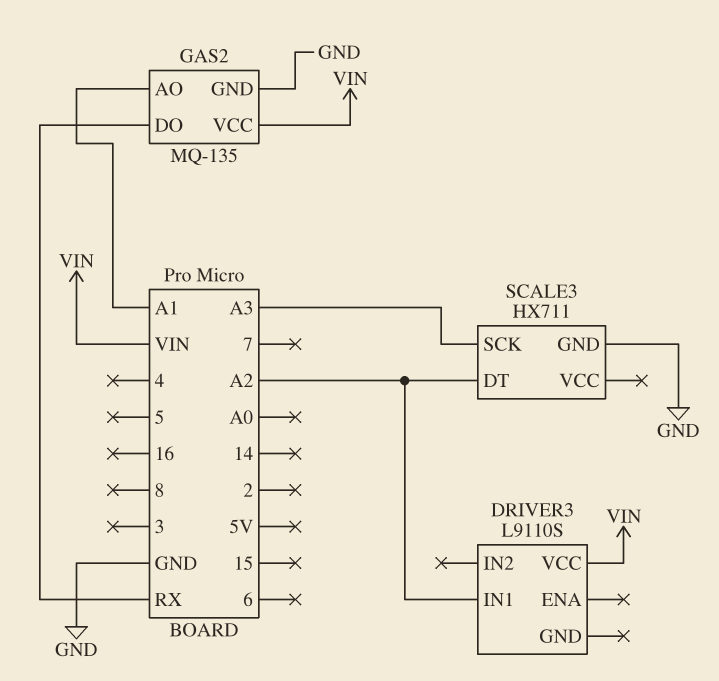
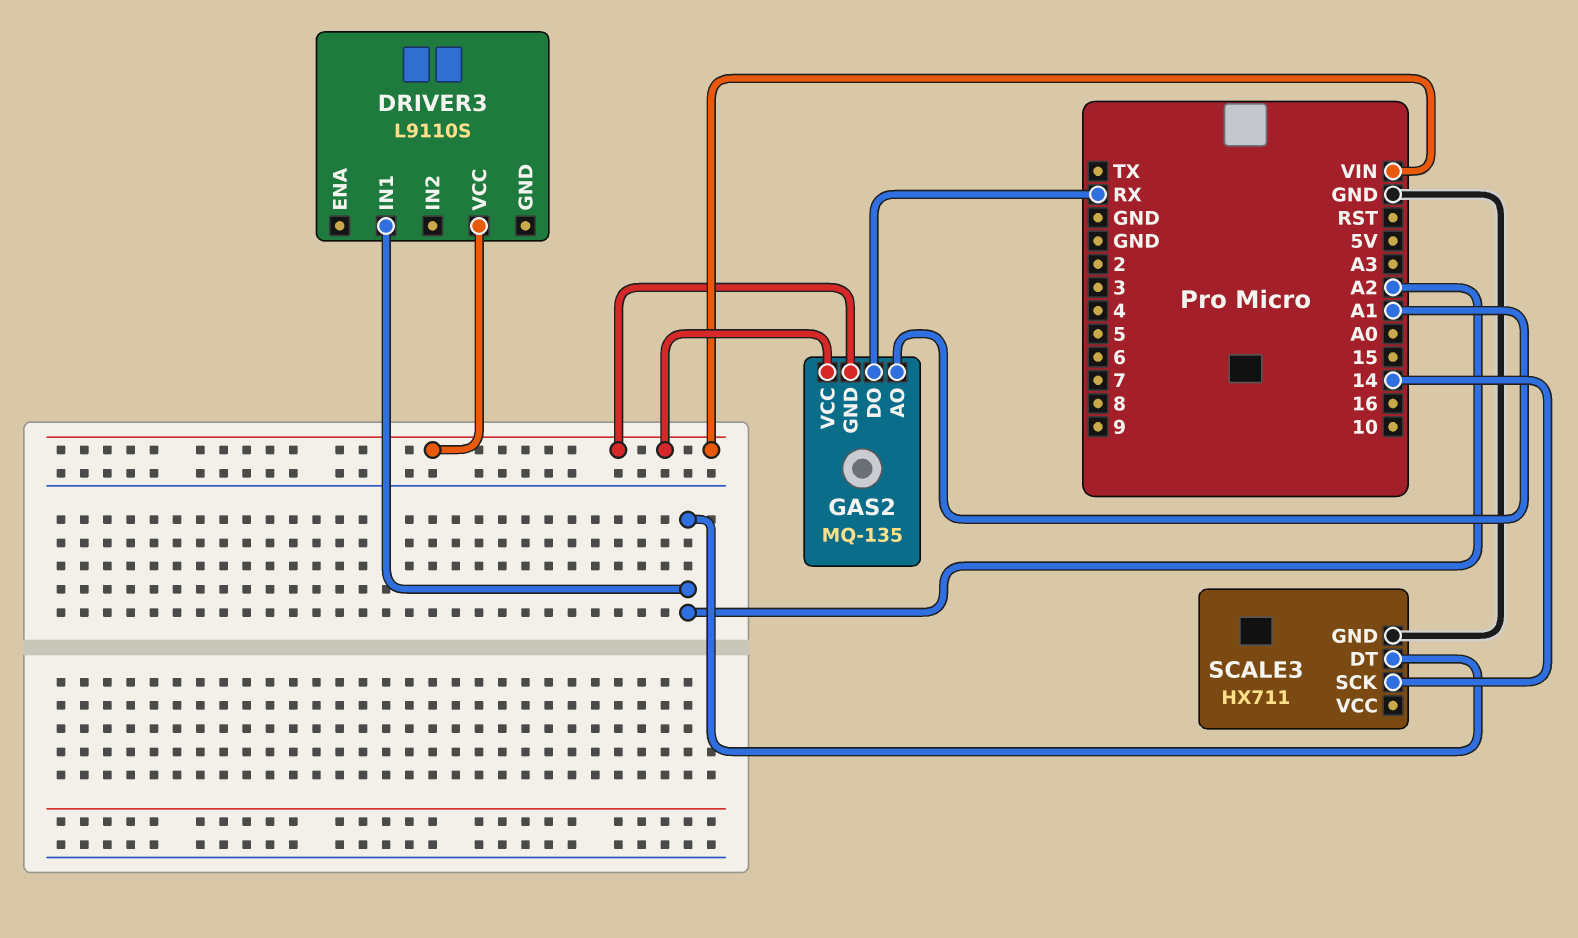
GAS2 pin GND: GND -> VIN
SCALE3 pin SCK: A3 -> 14

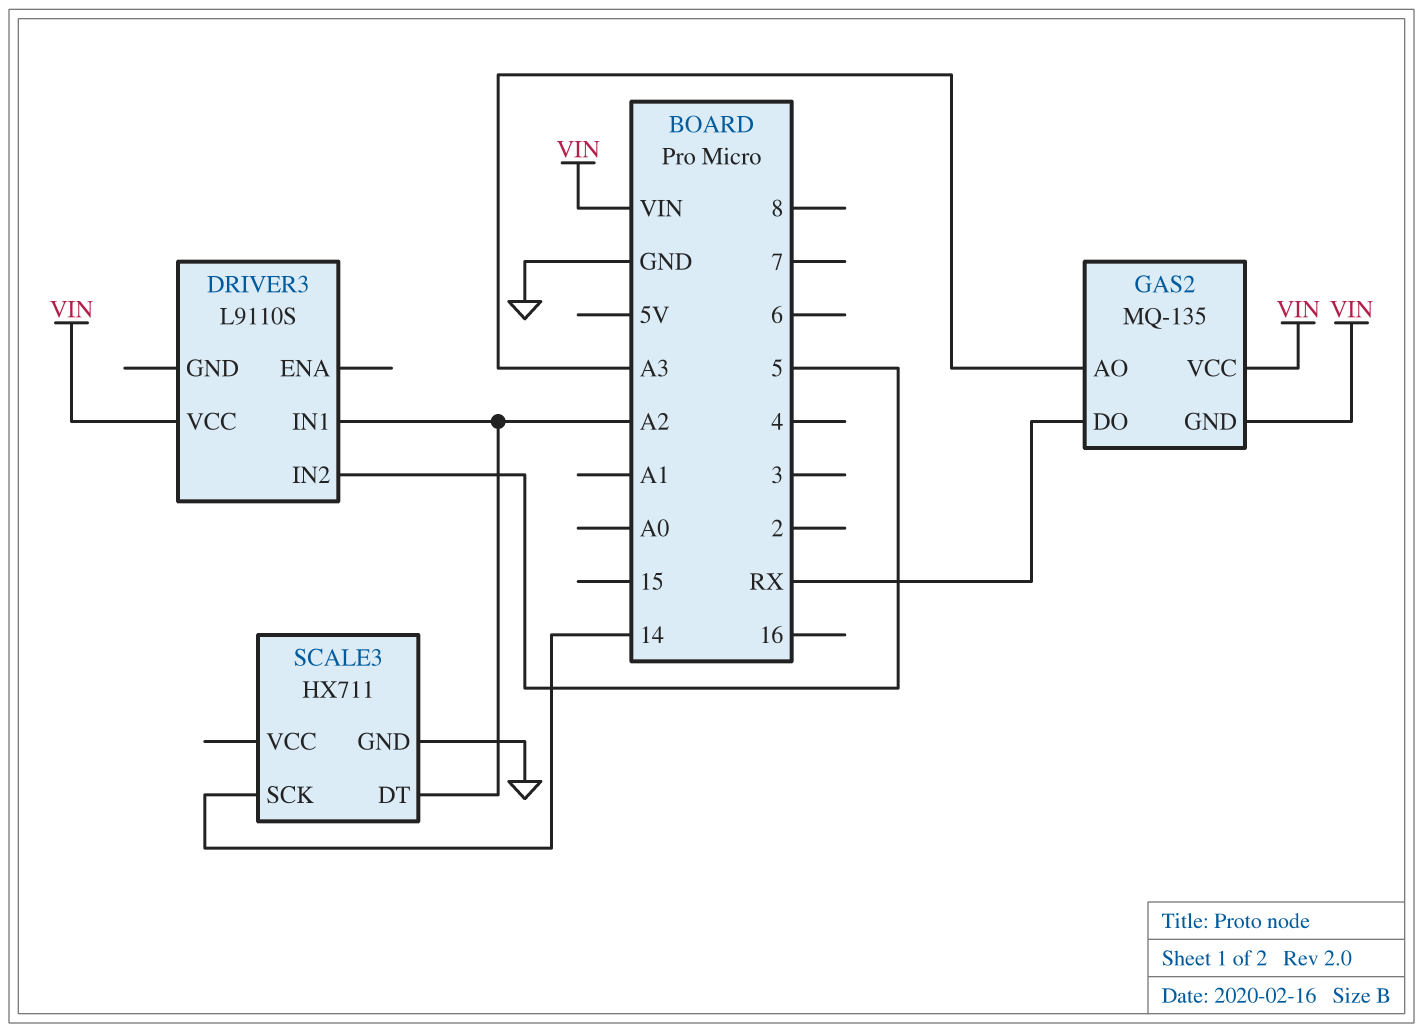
DRIVER3 pin IN2: none -> 5
GAS2 pin AO: A1 -> A3

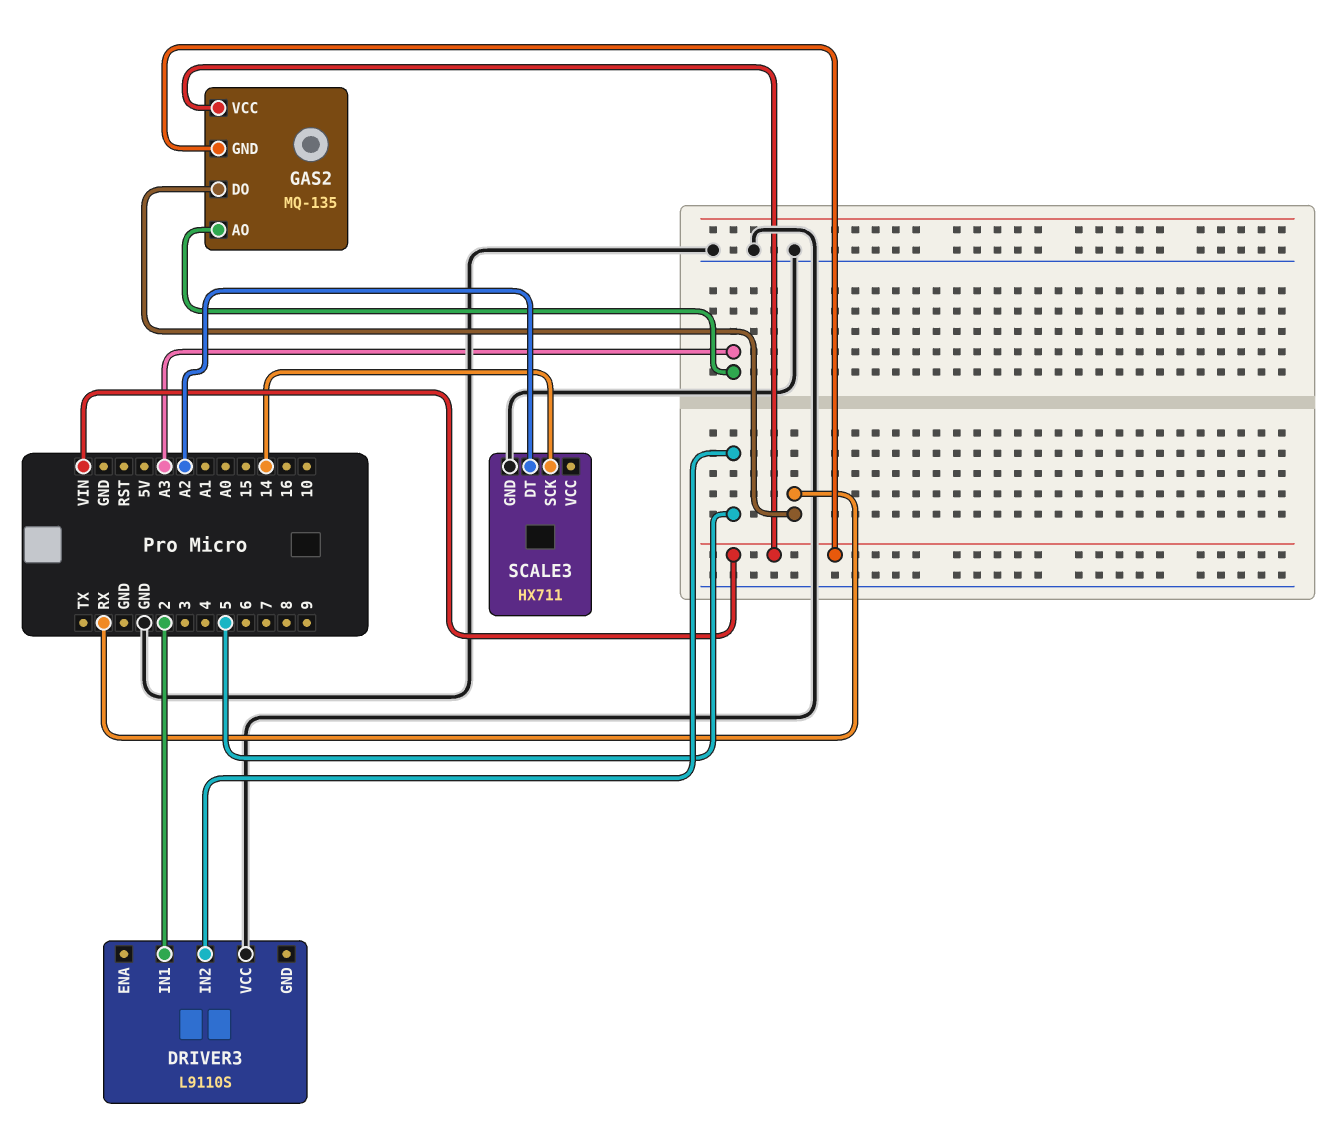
DRIVER3 pin IN1: A2 -> 2
DRIVER3 pin VCC: VIN -> GND

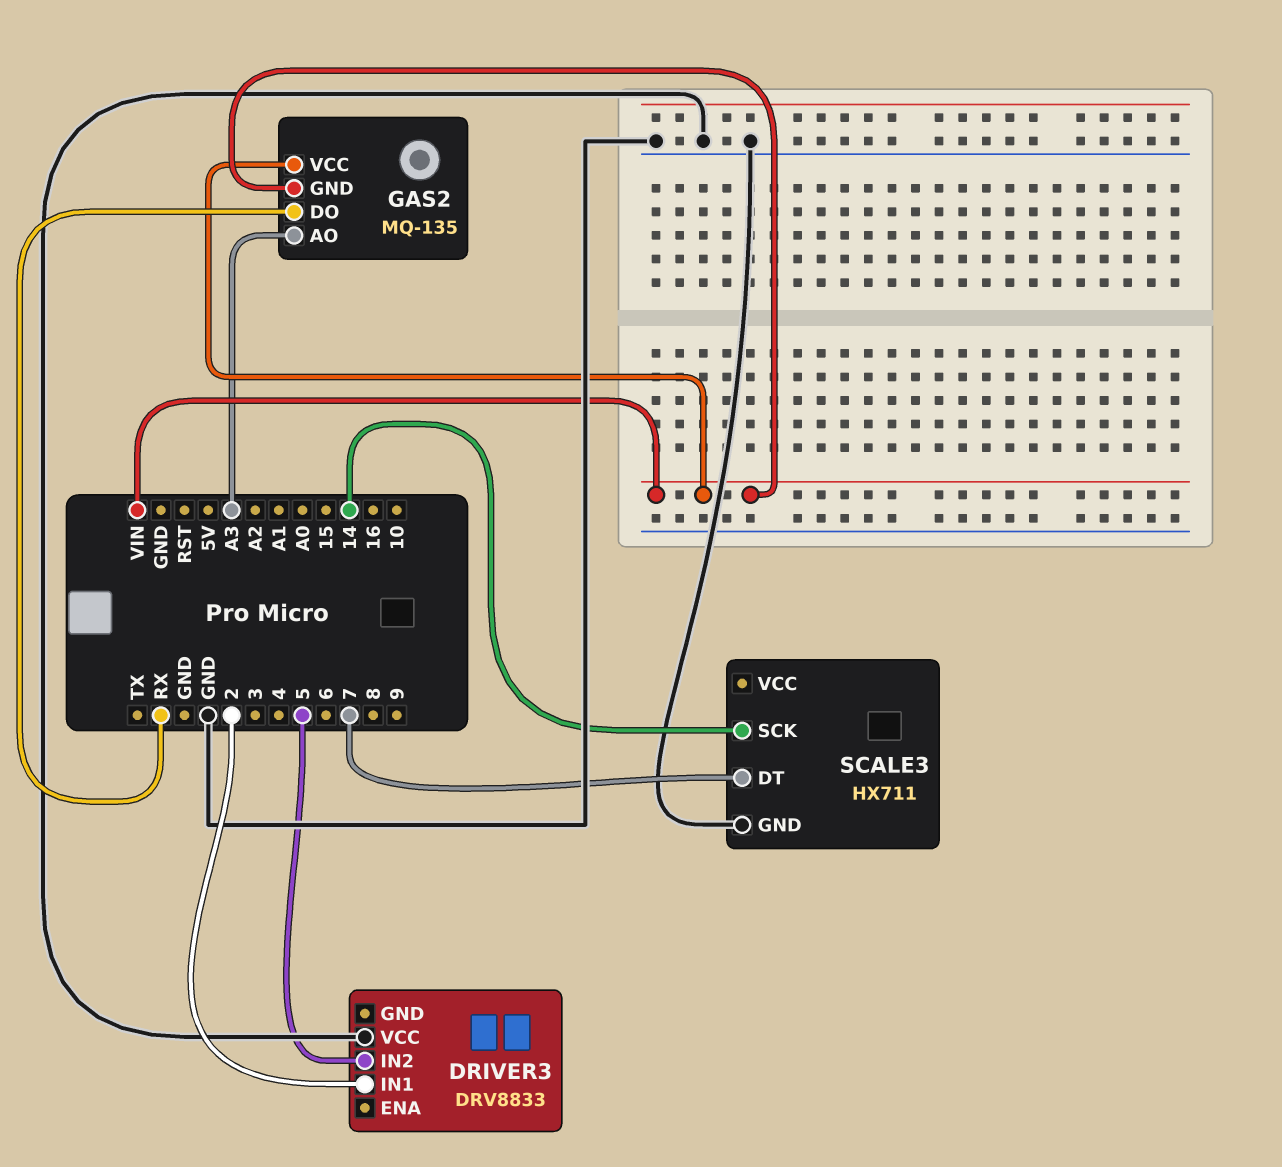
DRIVER3: L9110S -> DRV8833
SCALE3 pin DT: A2 -> 7

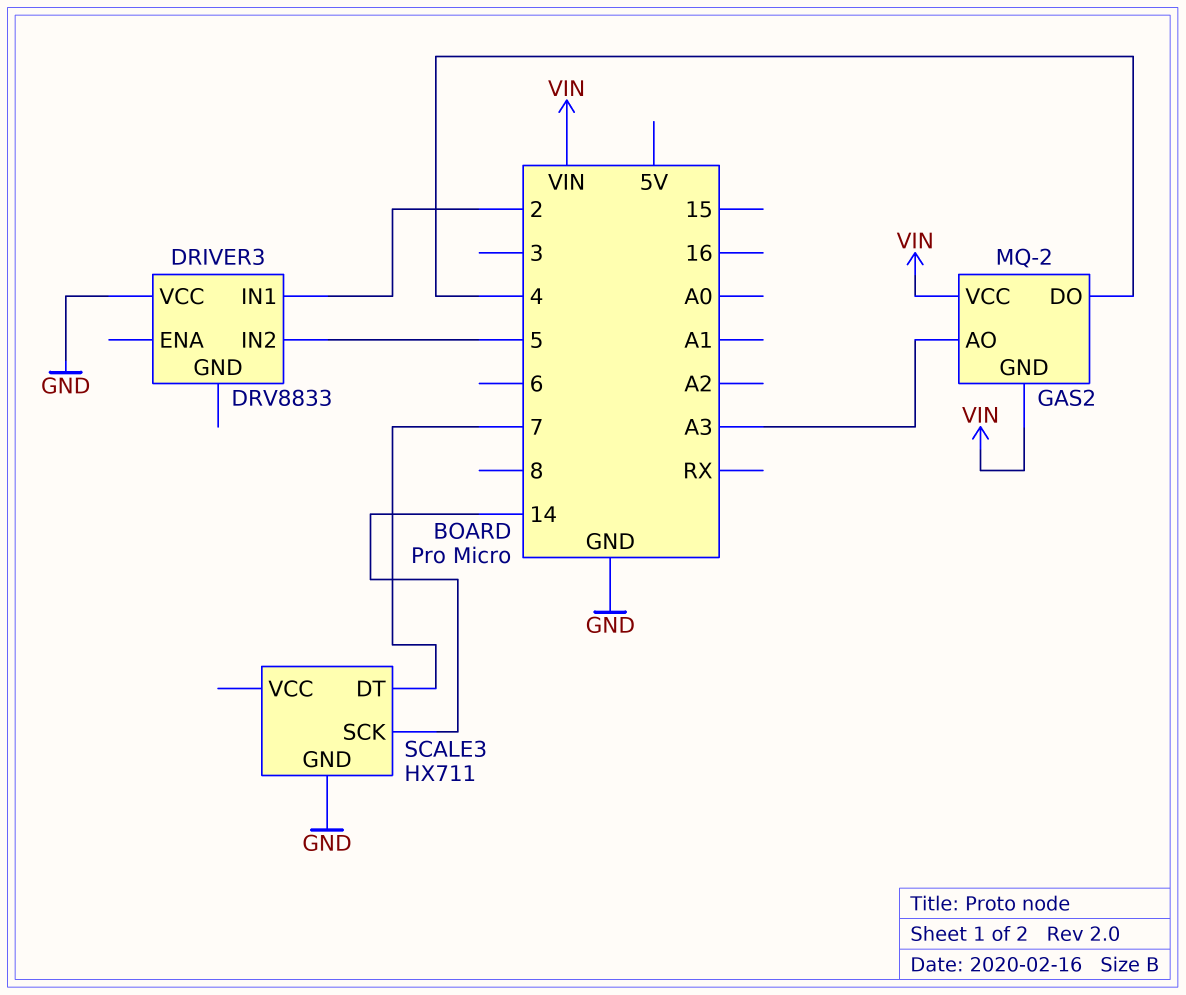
GAS2: MQ-135 -> MQ-2
GAS2 pin DO: RX -> 4

